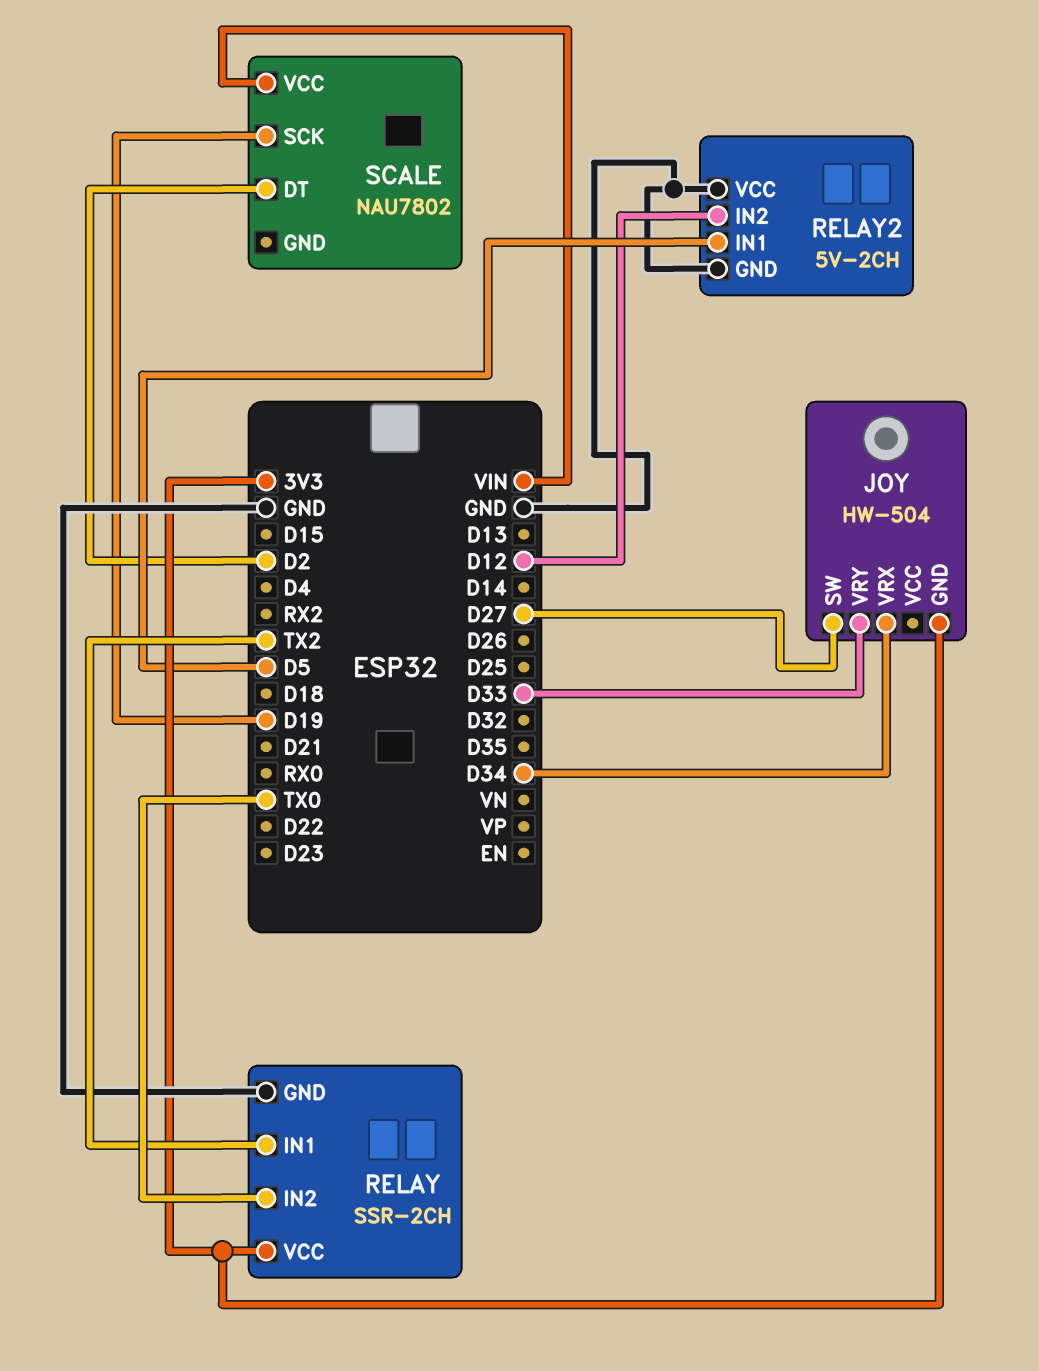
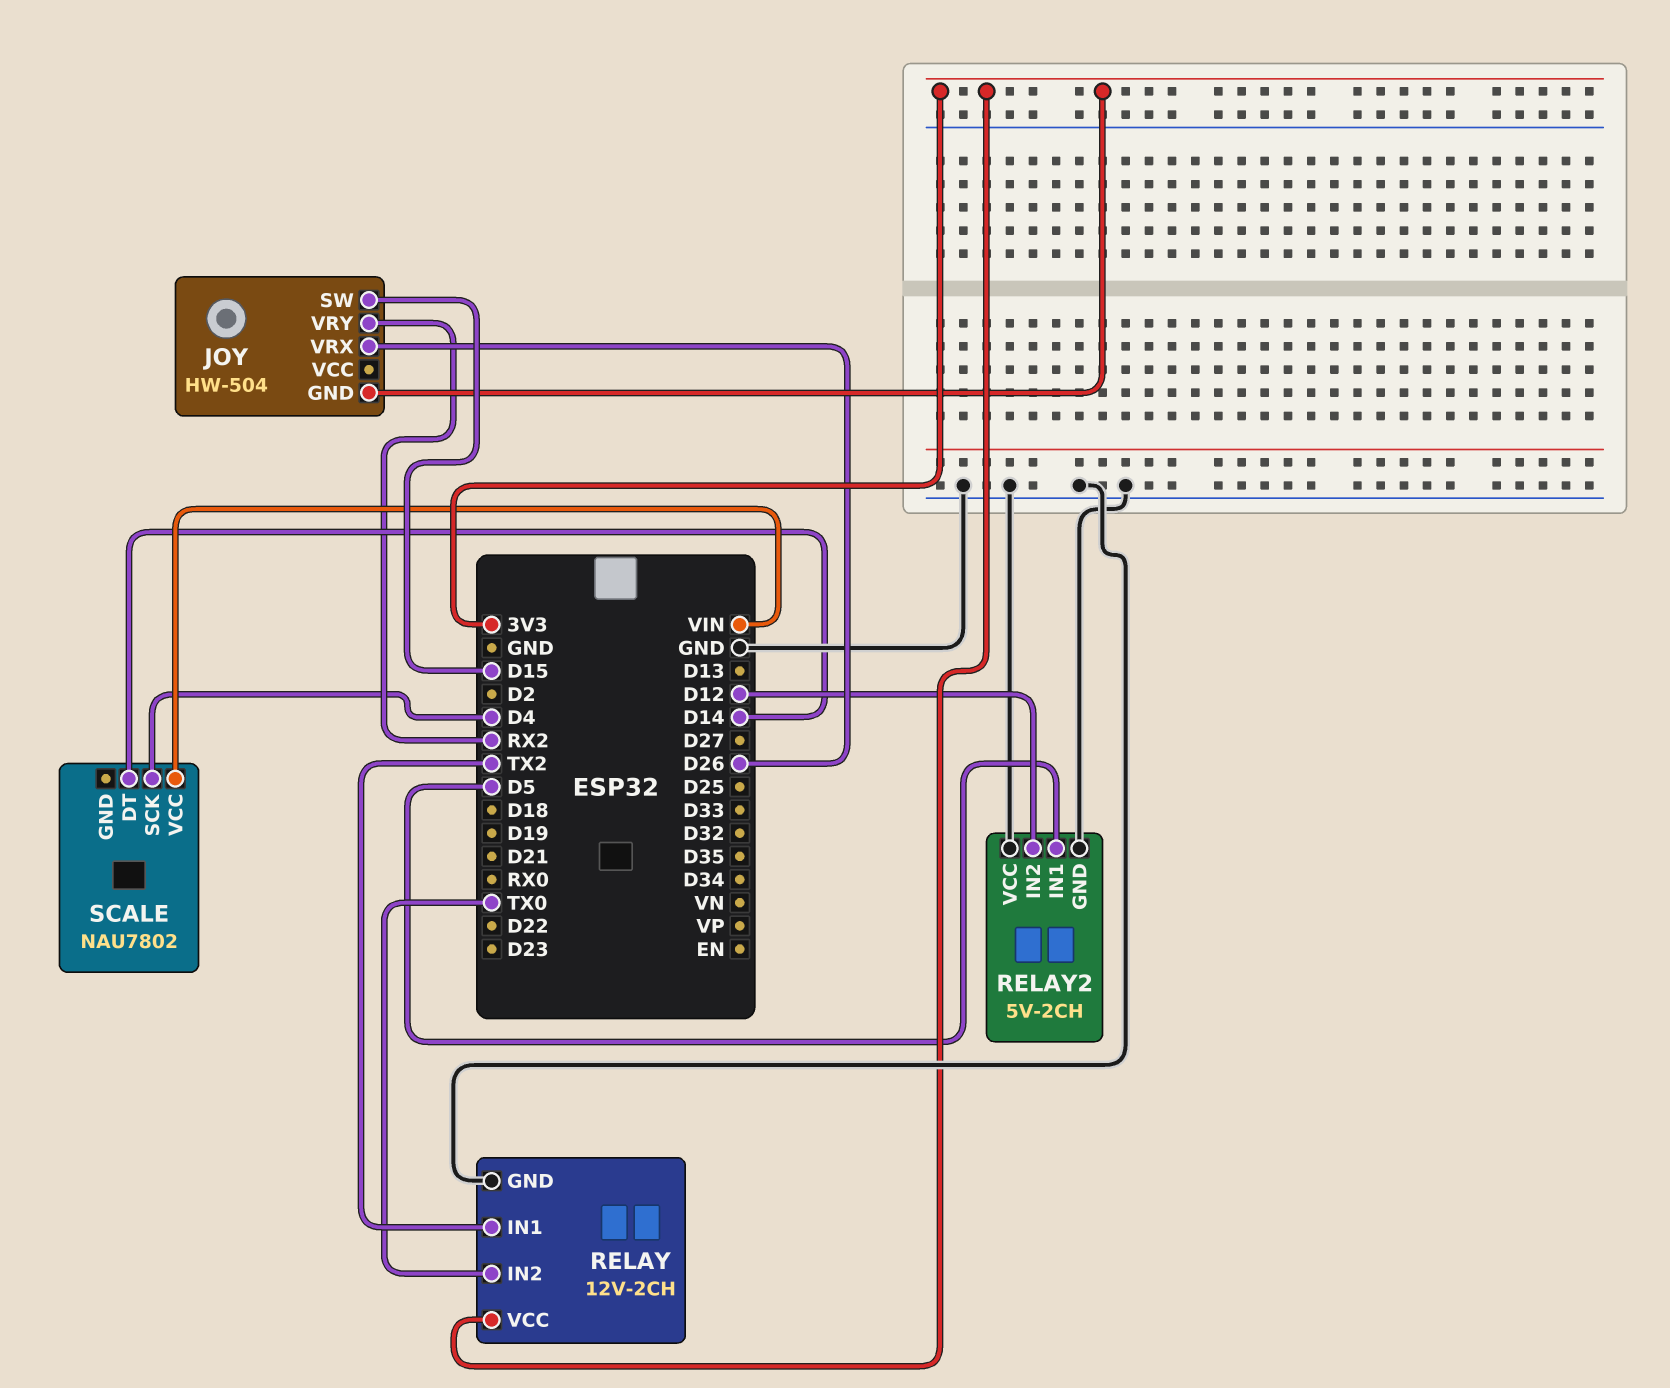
JOY pin SW: D27 -> D15
JOY pin VRX: D34 -> D26
JOY pin VRY: D33 -> RX2
RELAY: SSR-2CH -> 12V-2CH
SCALE pin DT: D2 -> D14
SCALE pin SCK: D19 -> D4

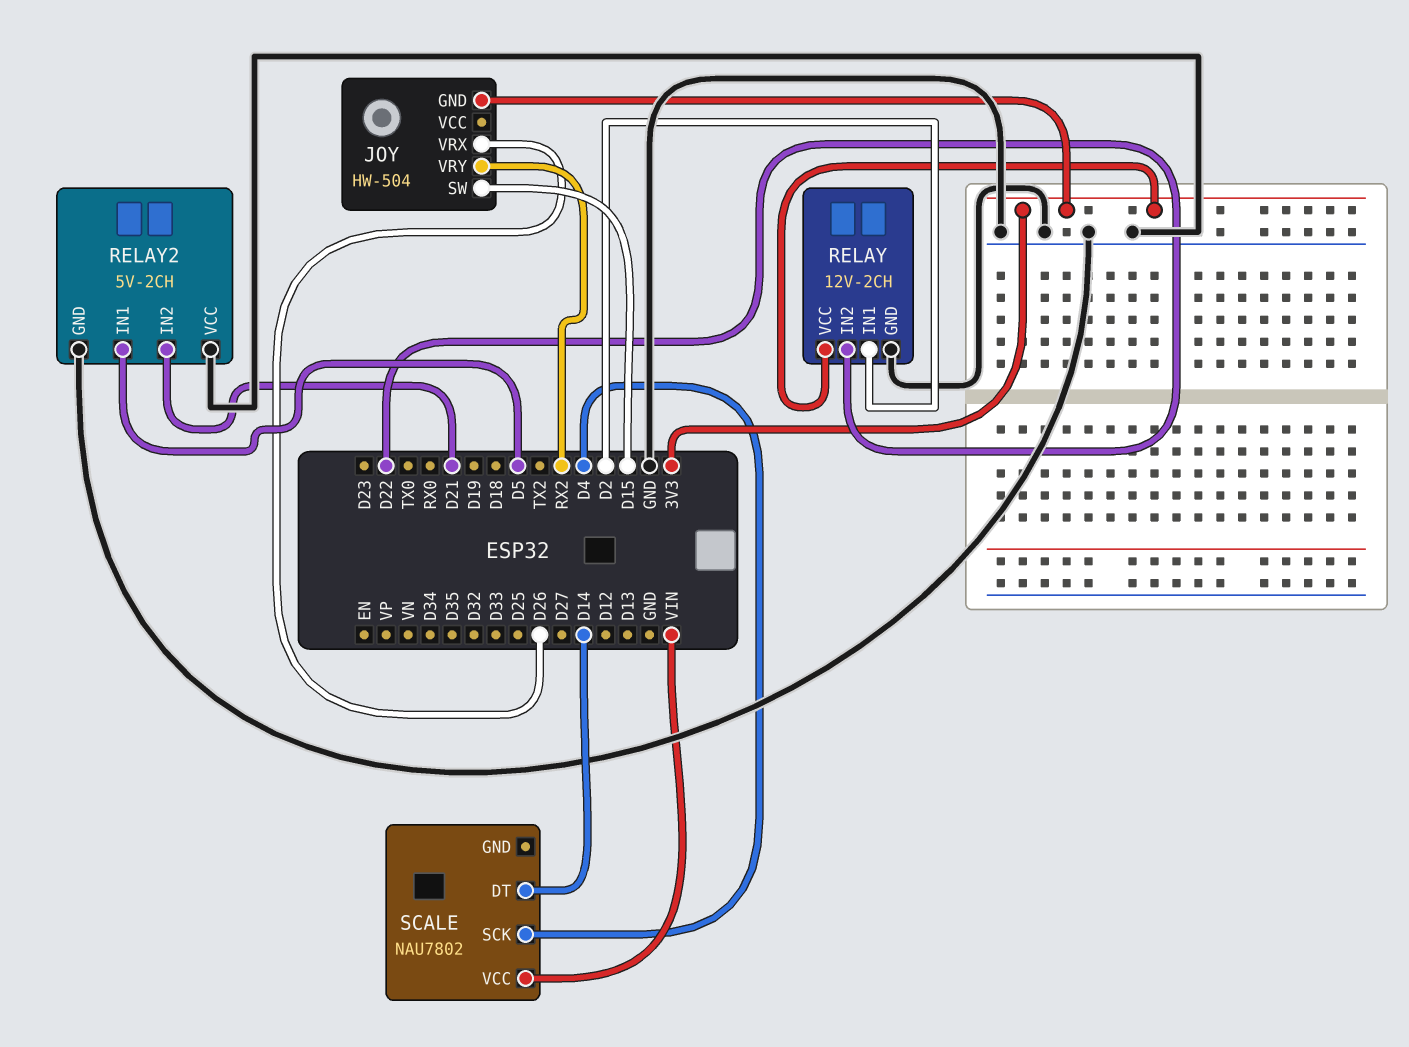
RELAY pin IN1: TX2 -> D2
RELAY pin IN2: TX0 -> D22
RELAY2 pin IN2: D12 -> D21

